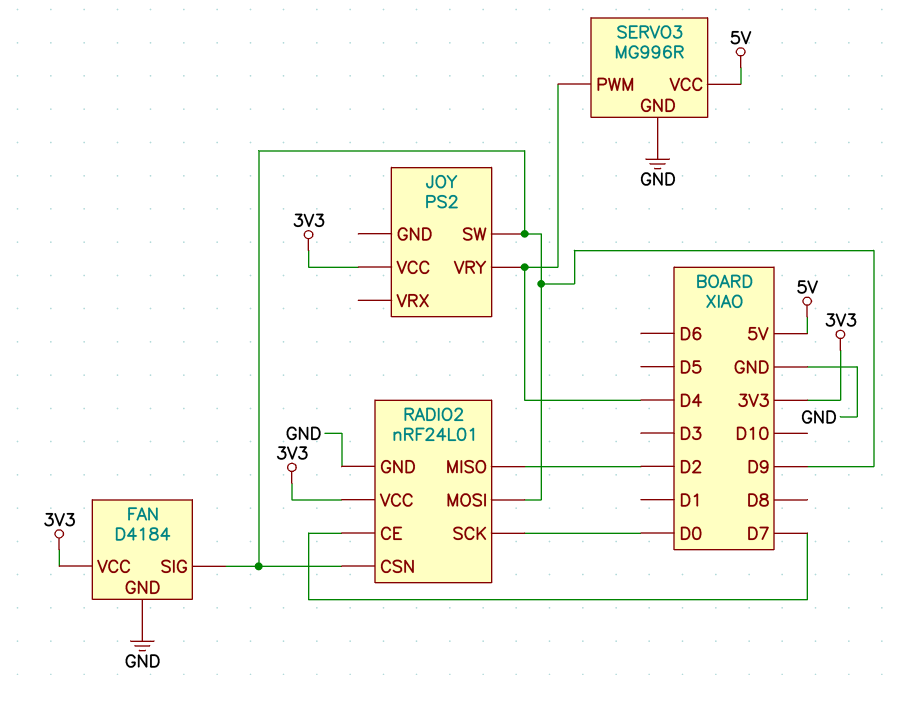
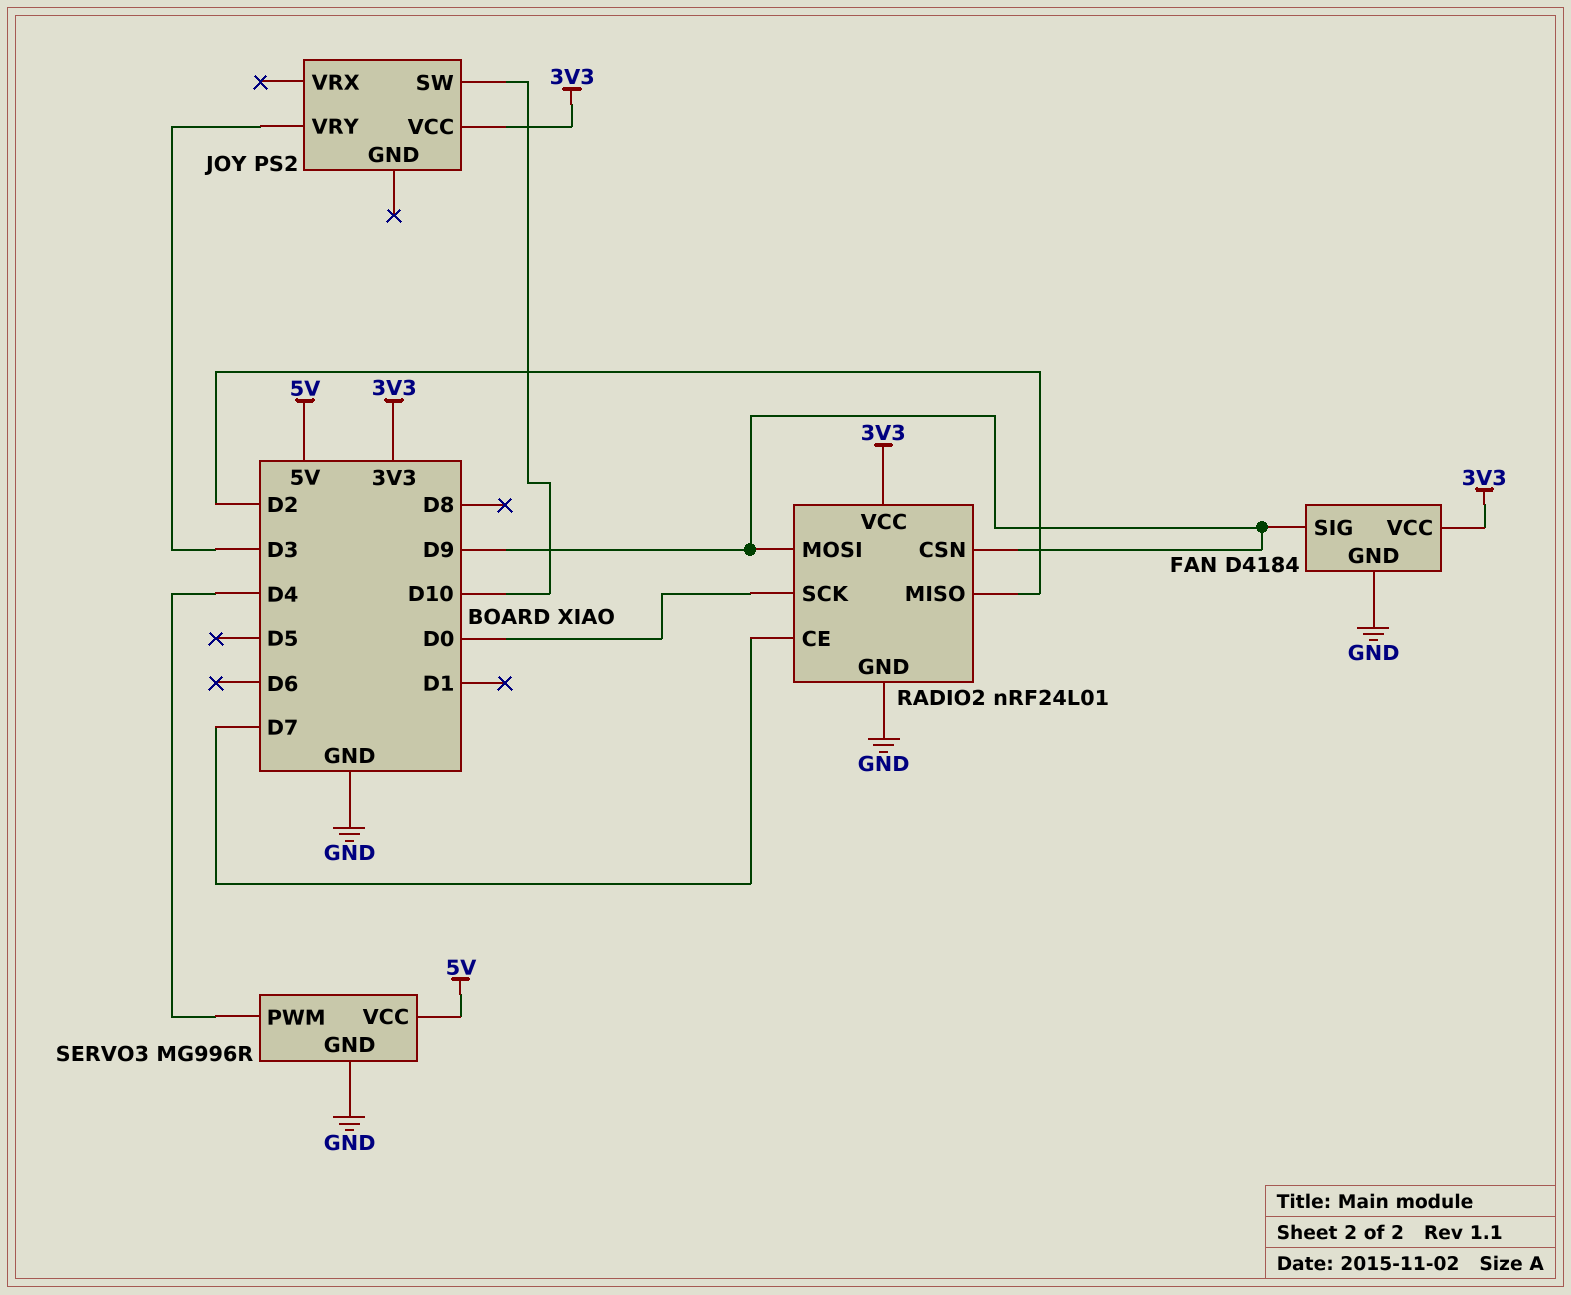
JOY pin SW: D9 -> D10
JOY pin VRY: D4 -> D3

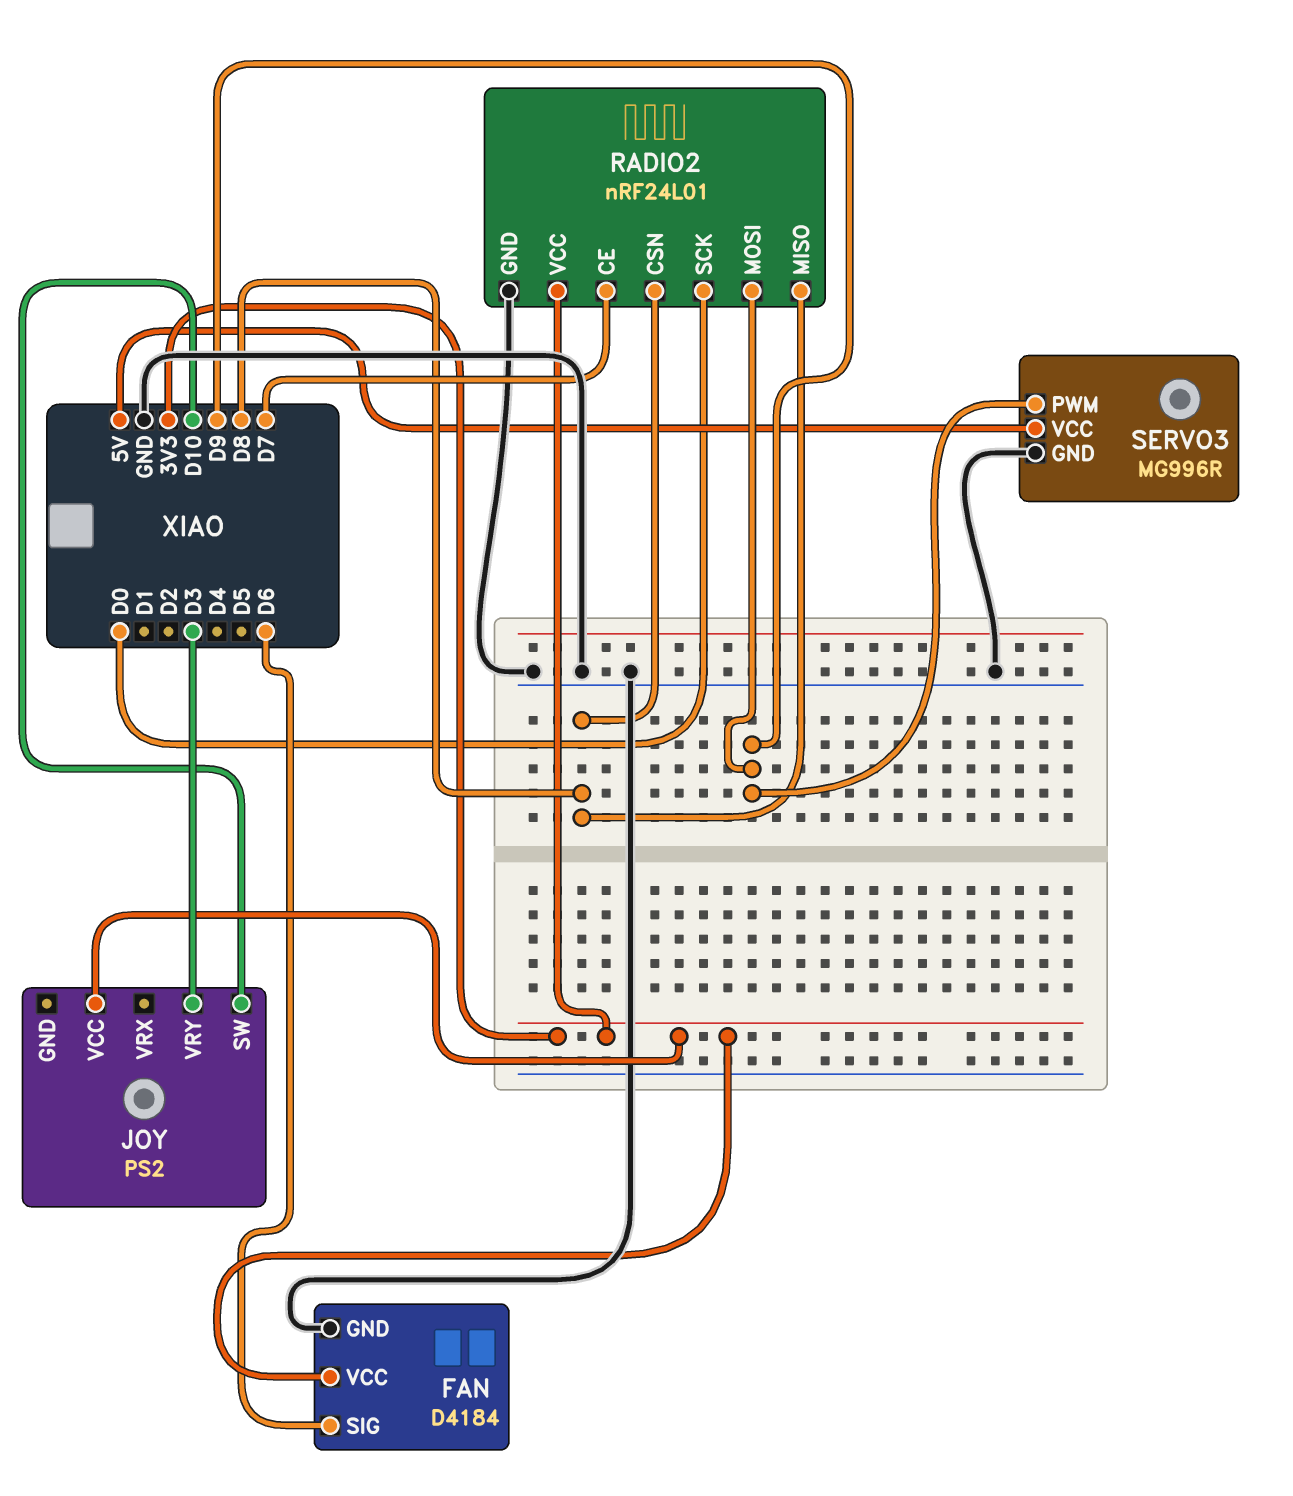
FAN pin SIG: D9 -> D6
RADIO2 pin CSN: D9 -> D8
RADIO2 pin MISO: D2 -> D8
SERVO3 pin PWM: D4 -> D9

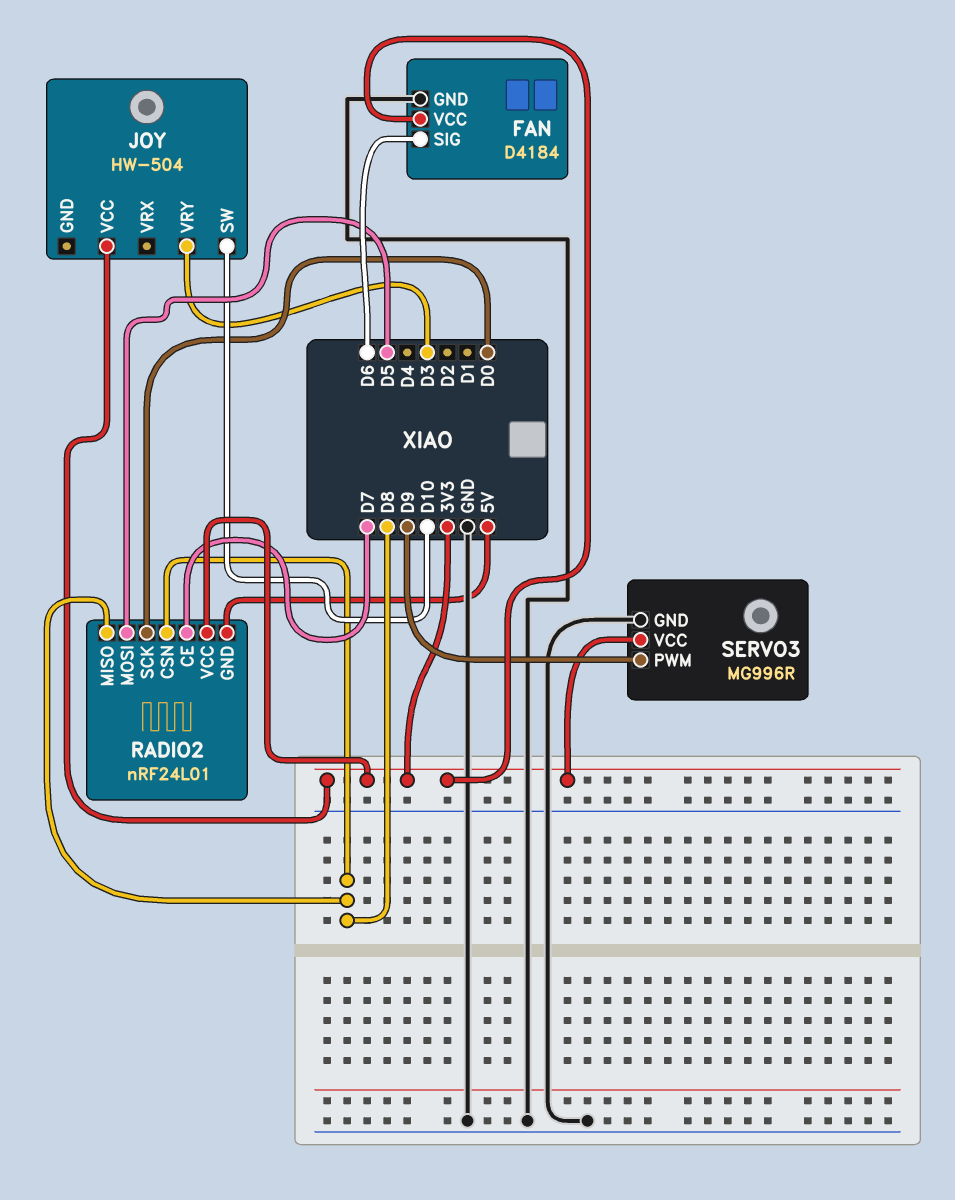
JOY: PS2 -> HW-504
RADIO2 pin GND: GND -> 5V
RADIO2 pin MOSI: D9 -> D5
SERVO3 pin VCC: 5V -> 3V3

